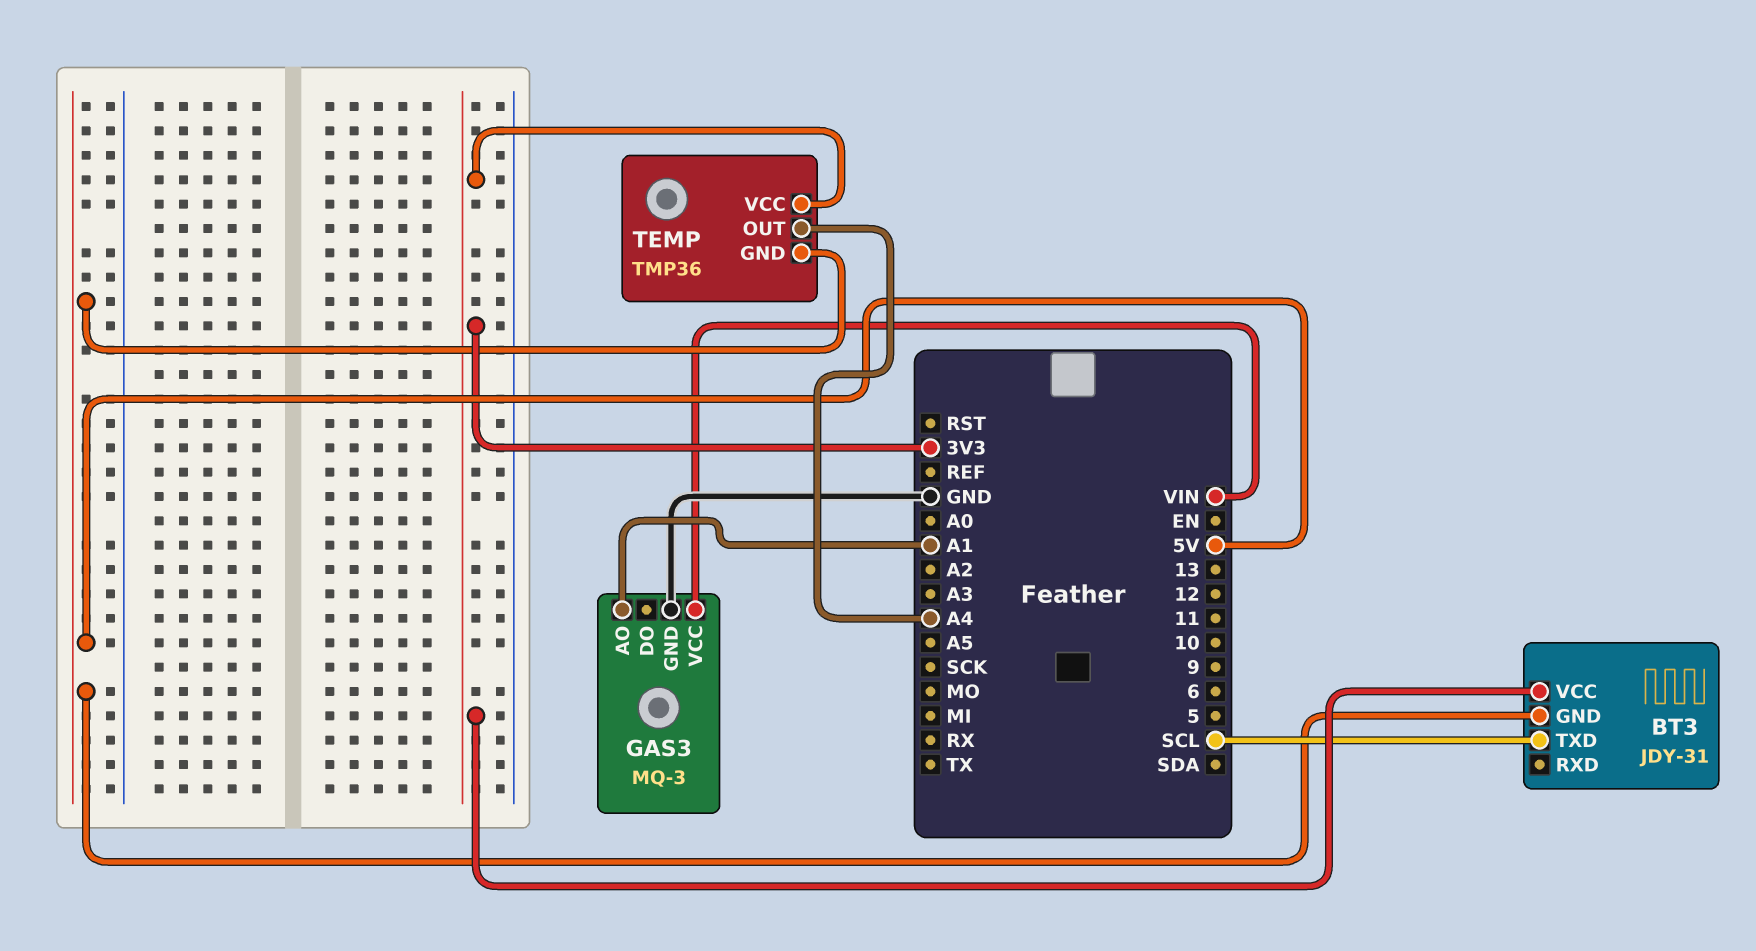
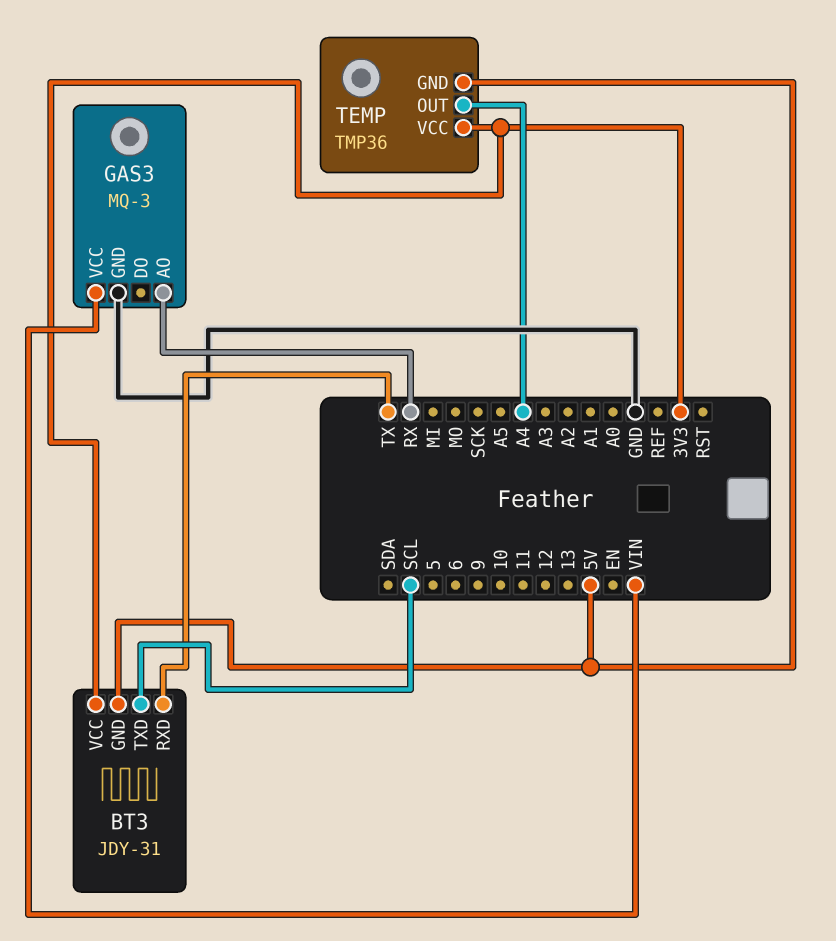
BT3 pin RXD: none -> TX
GAS3 pin AO: A1 -> RX

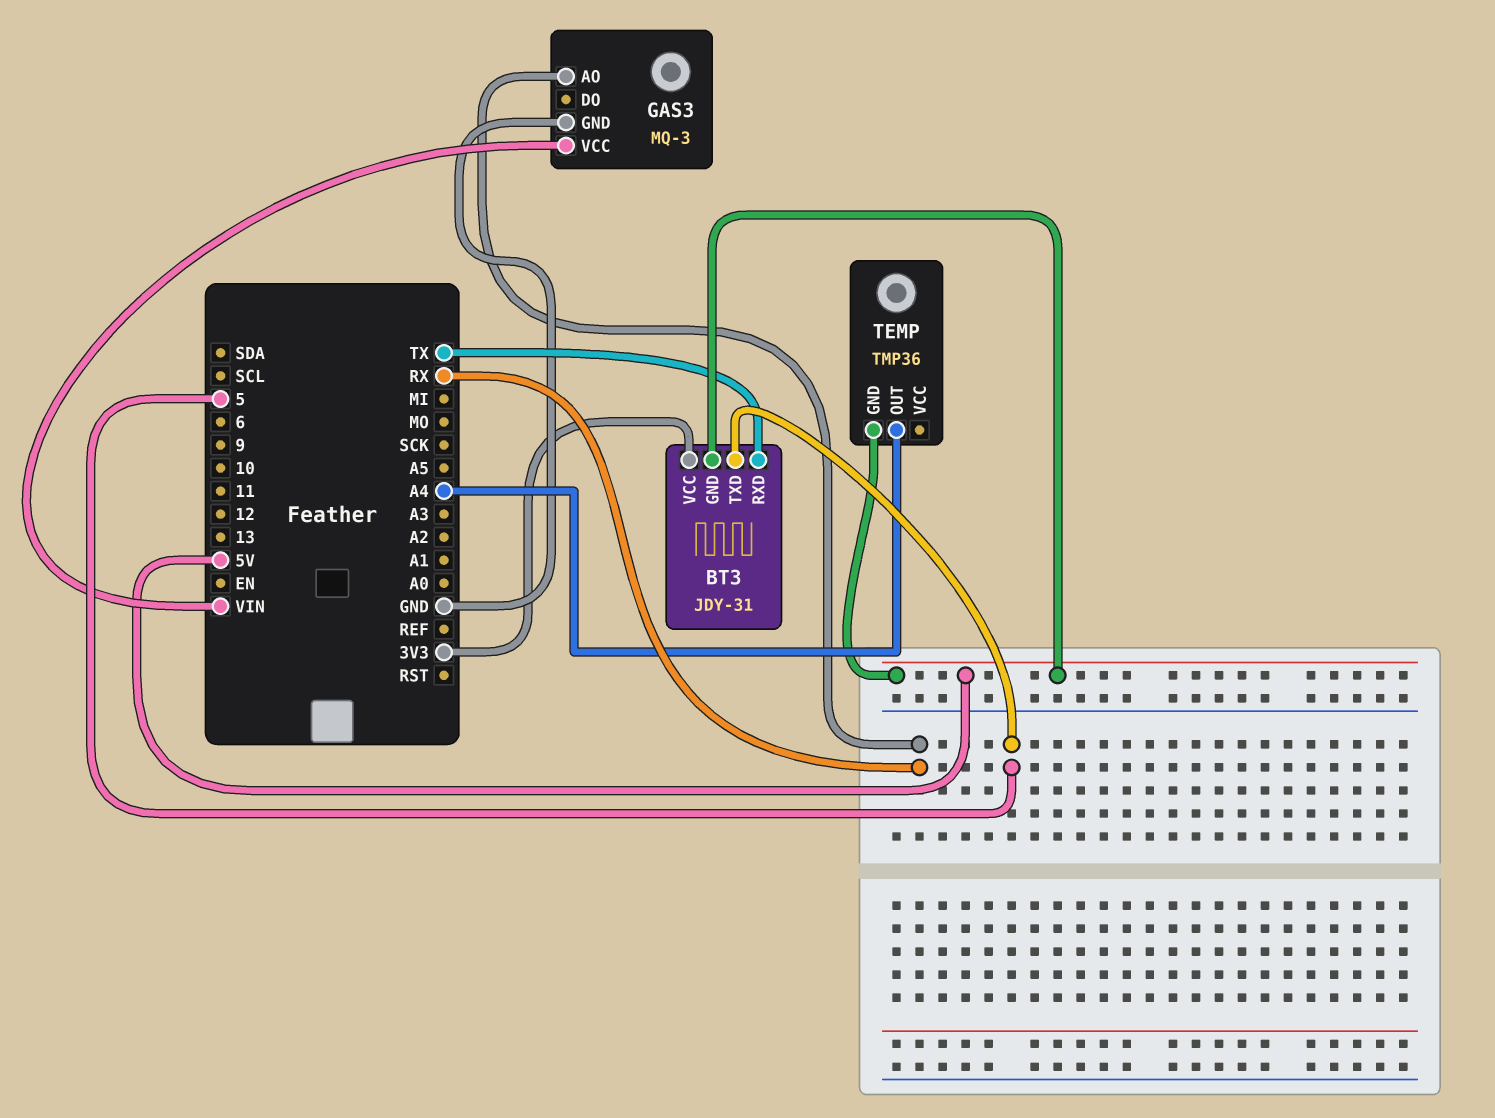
BT3 pin TXD: SCL -> 5
TEMP pin VCC: 3V3 -> none

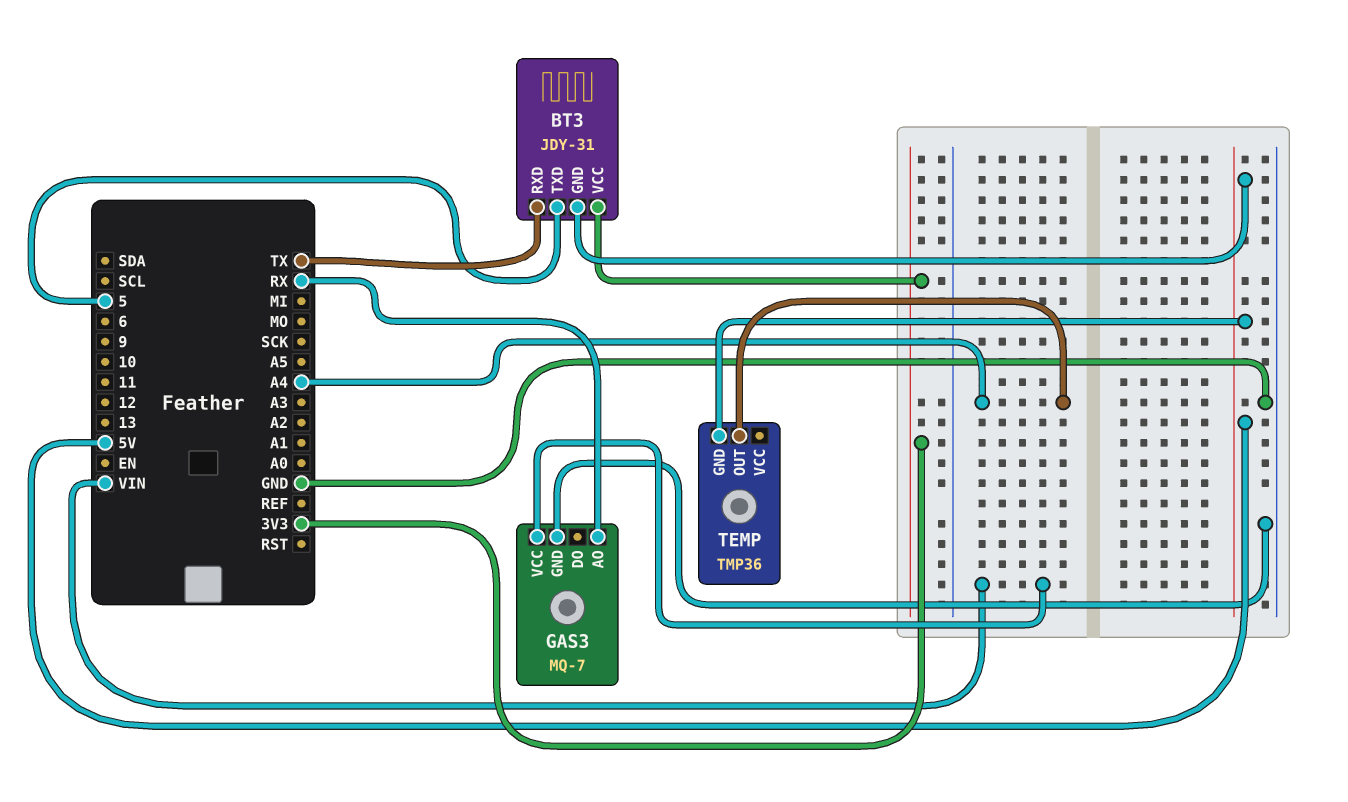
GAS3: MQ-3 -> MQ-7

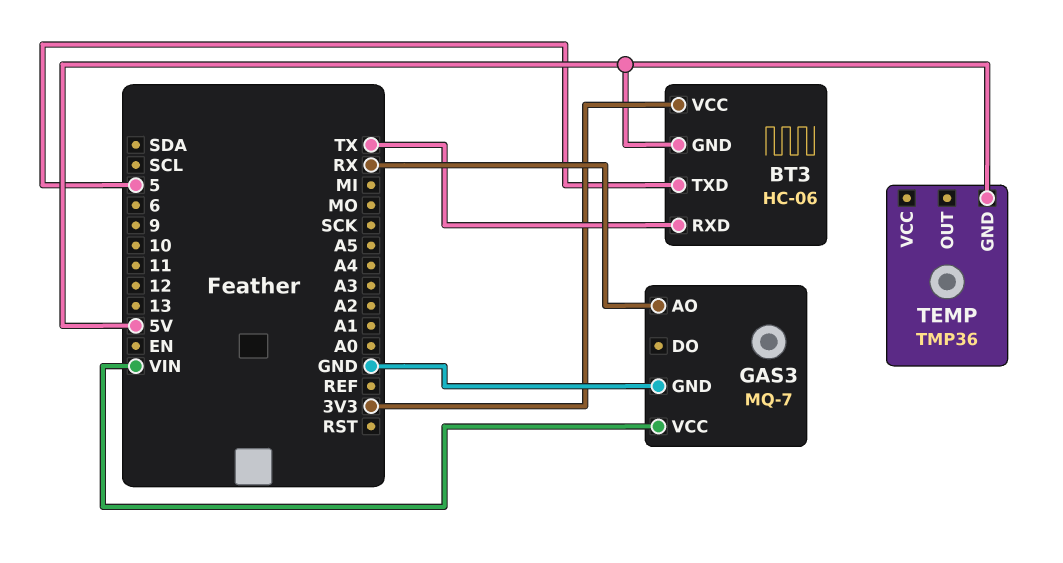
BT3: JDY-31 -> HC-06
TEMP pin OUT: A4 -> none

